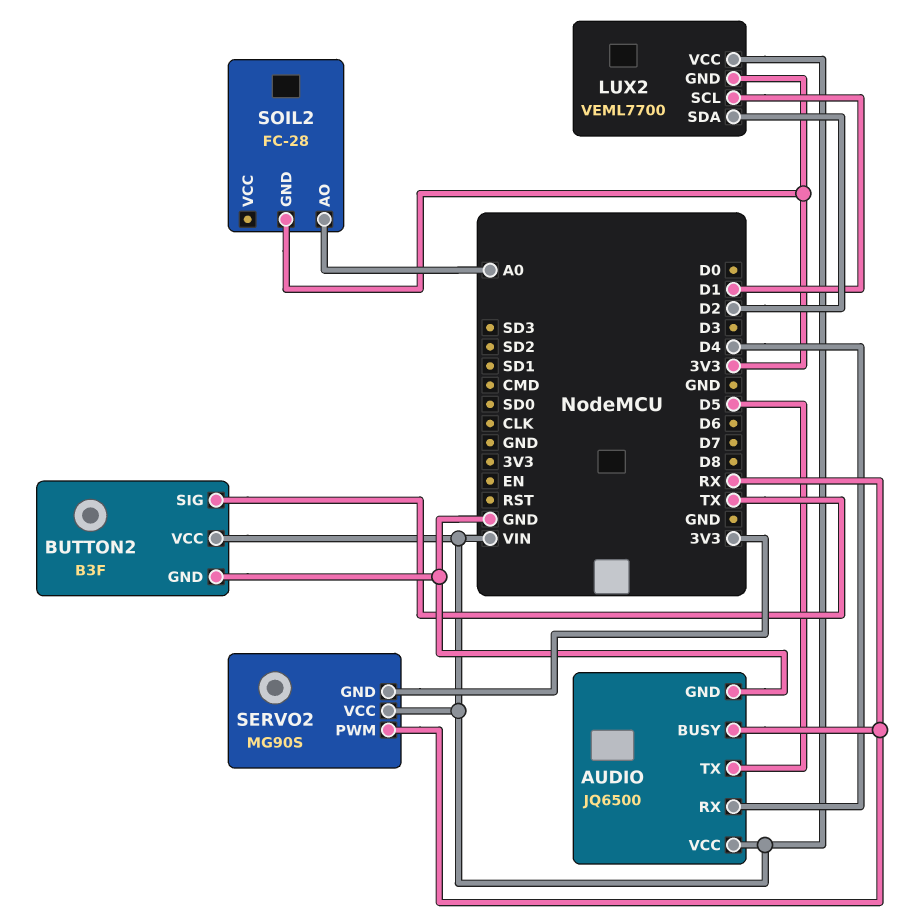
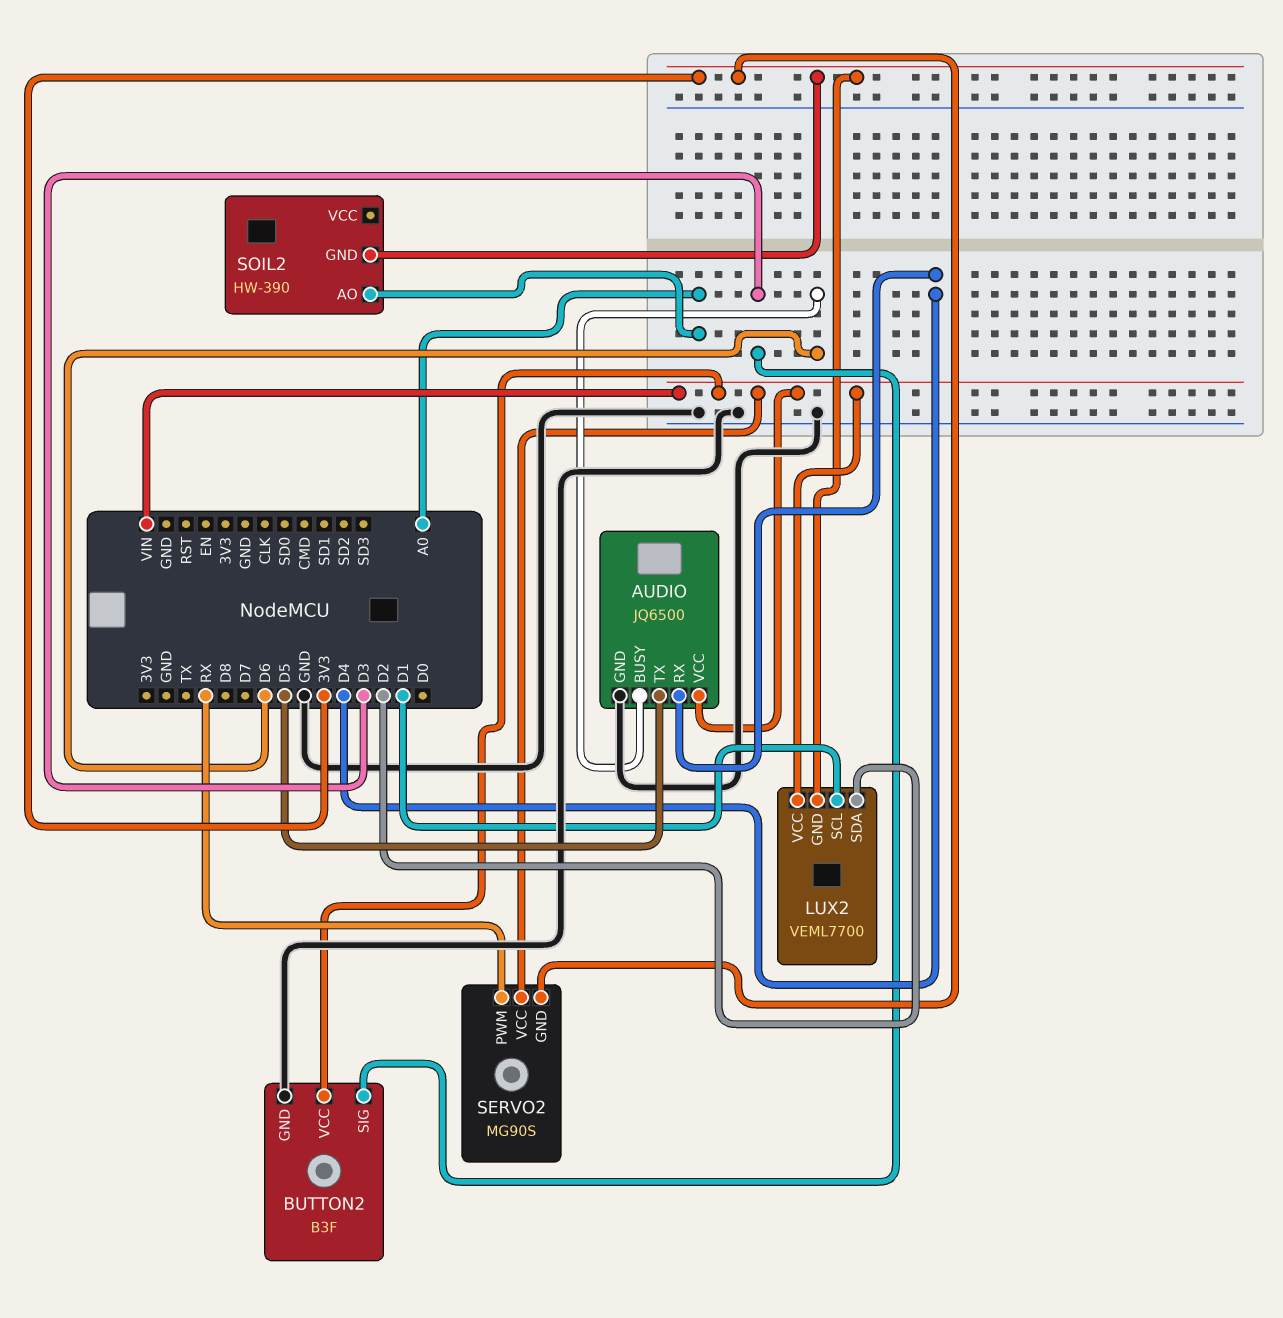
AUDIO pin BUSY: RX -> D6
BUTTON2 pin SIG: TX -> D3
SOIL2: FC-28 -> HW-390

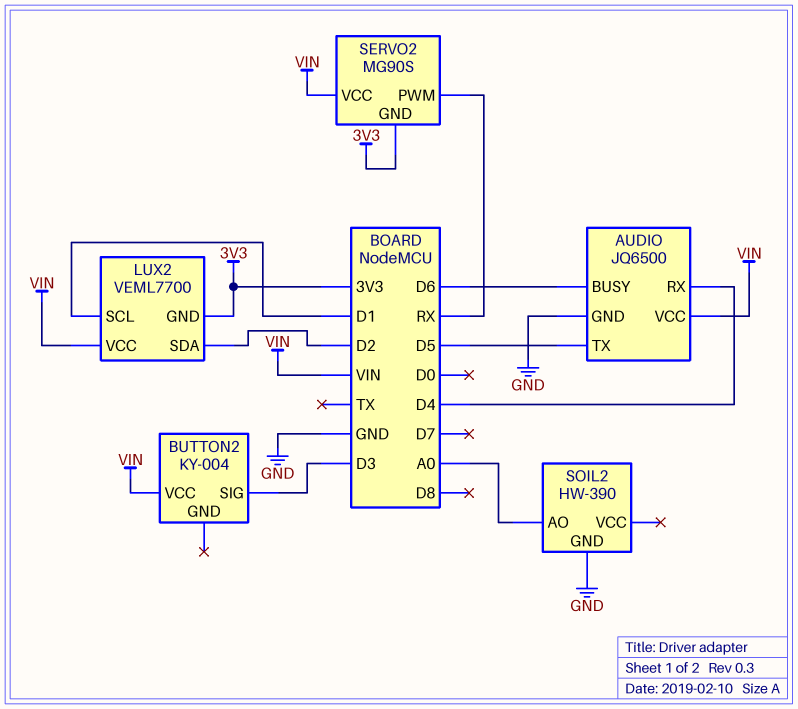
BUTTON2: B3F -> KY-004
BUTTON2 pin GND: GND -> none
SOIL2 pin GND: 3V3 -> GND

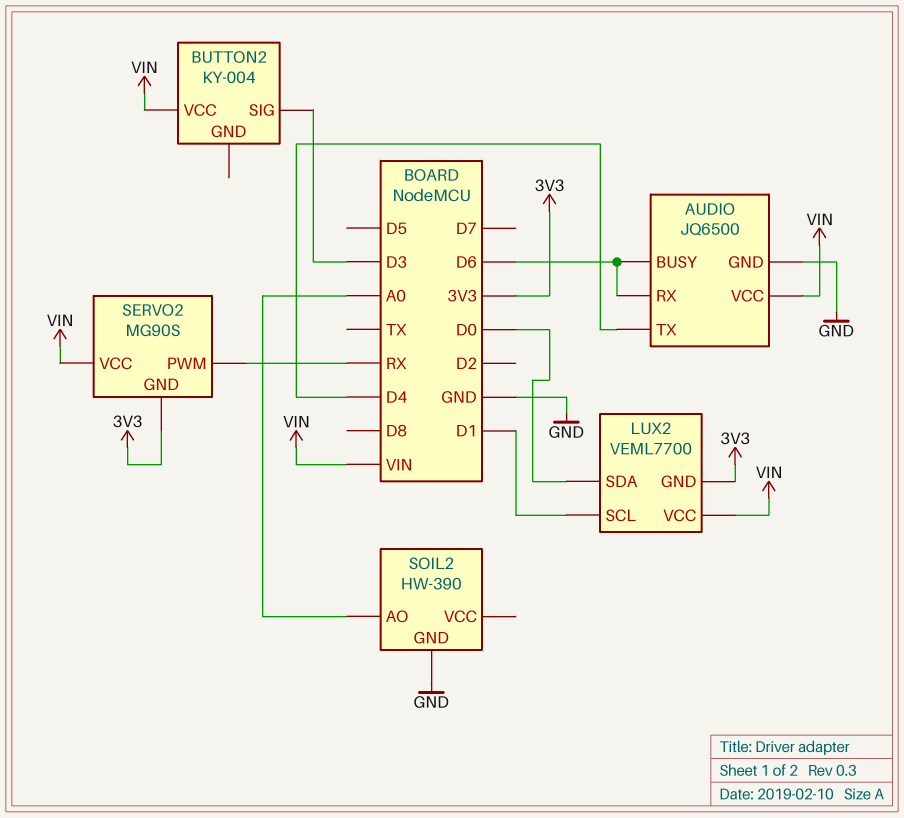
AUDIO pin RX: D4 -> D6
AUDIO pin TX: D5 -> D4
LUX2 pin SDA: D2 -> D0

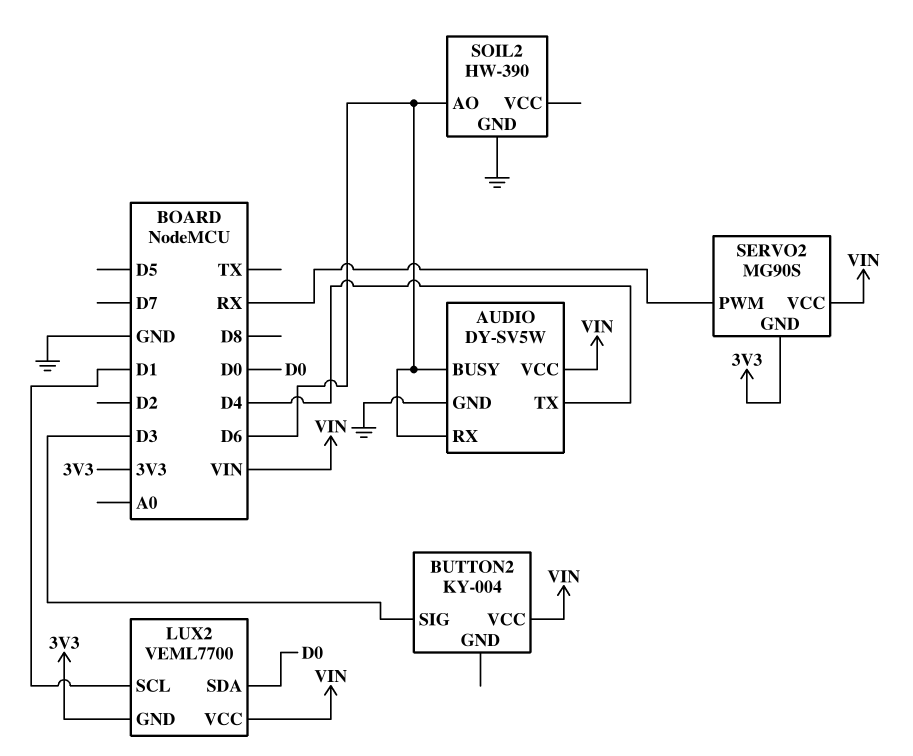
AUDIO: JQ6500 -> DY-SV5W
SOIL2 pin AO: A0 -> D6

